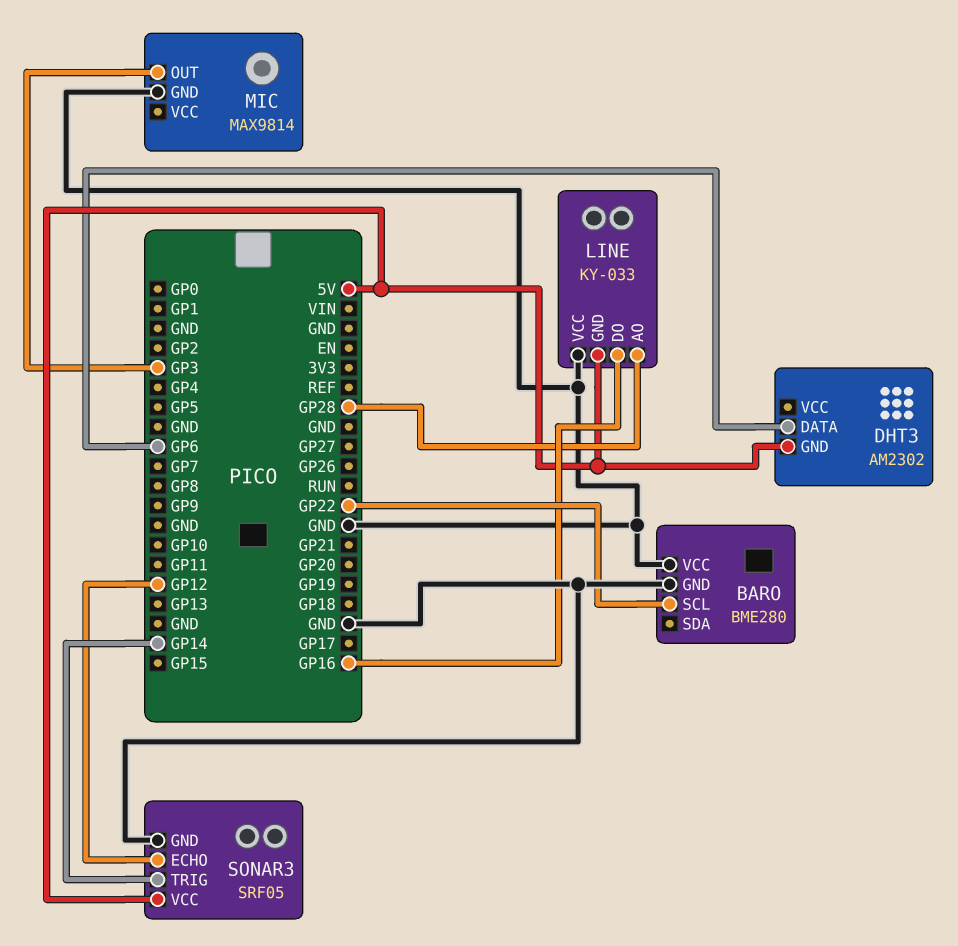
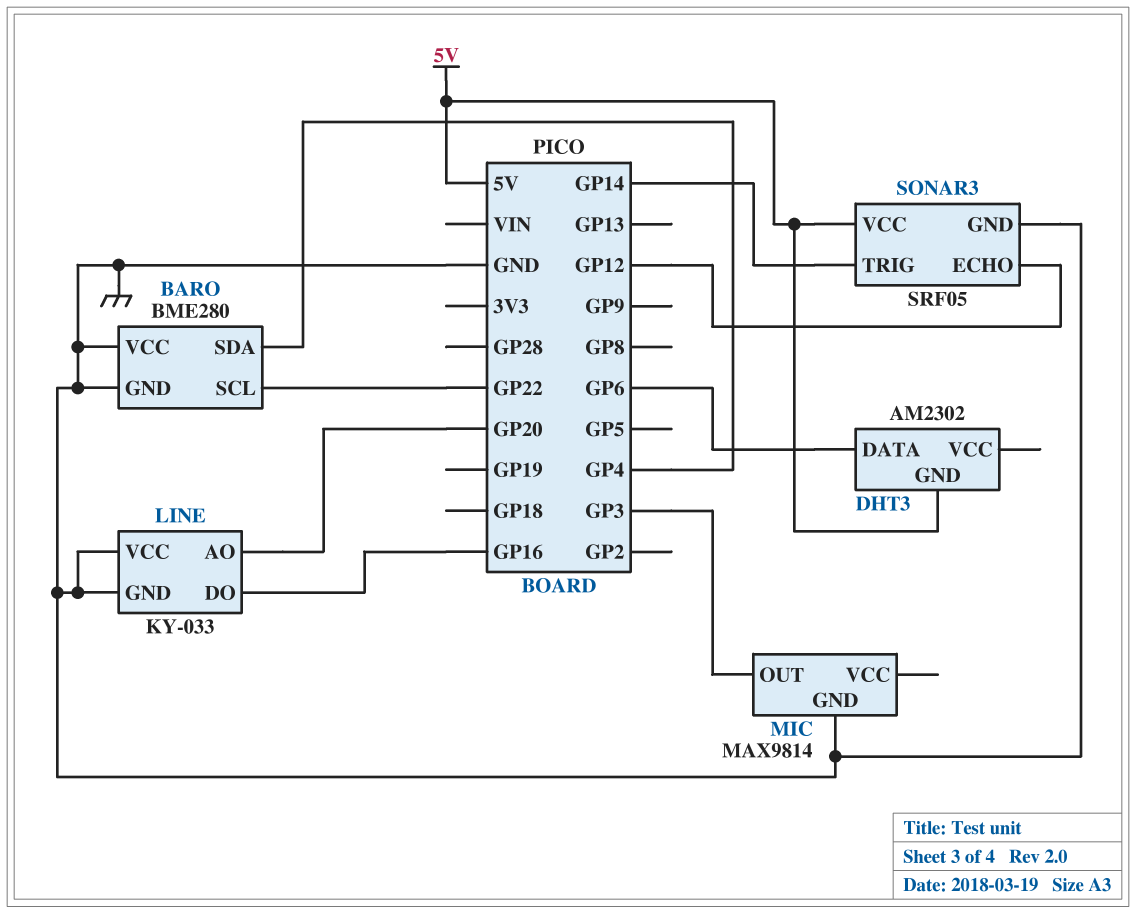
BARO pin SDA: none -> GP4
LINE pin AO: GP28 -> GP20
LINE pin GND: 5V -> GND

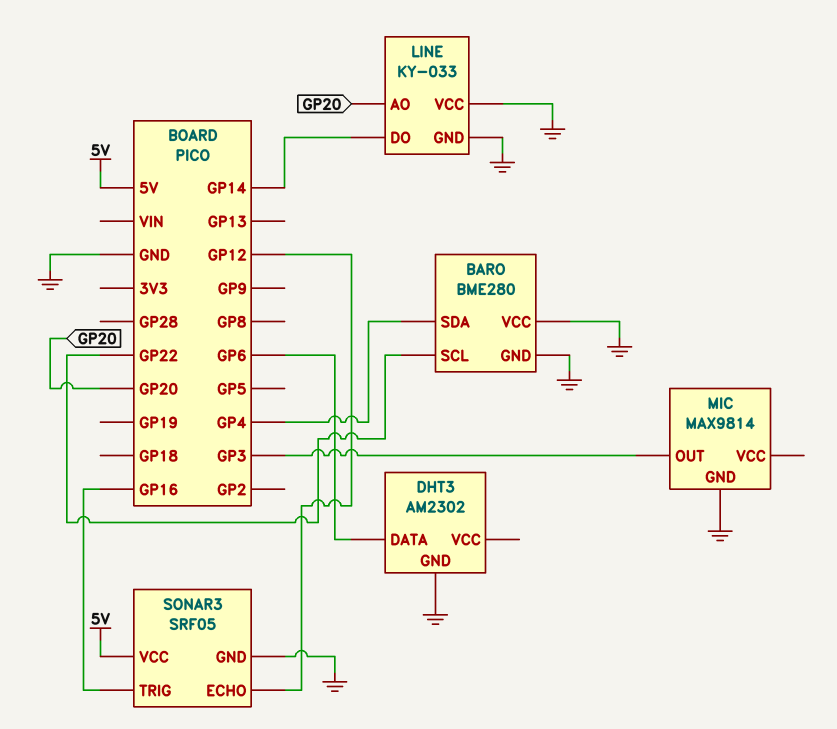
DHT3 pin GND: 5V -> GND
LINE pin DO: GP16 -> GP14
SONAR3 pin TRIG: GP14 -> GP16

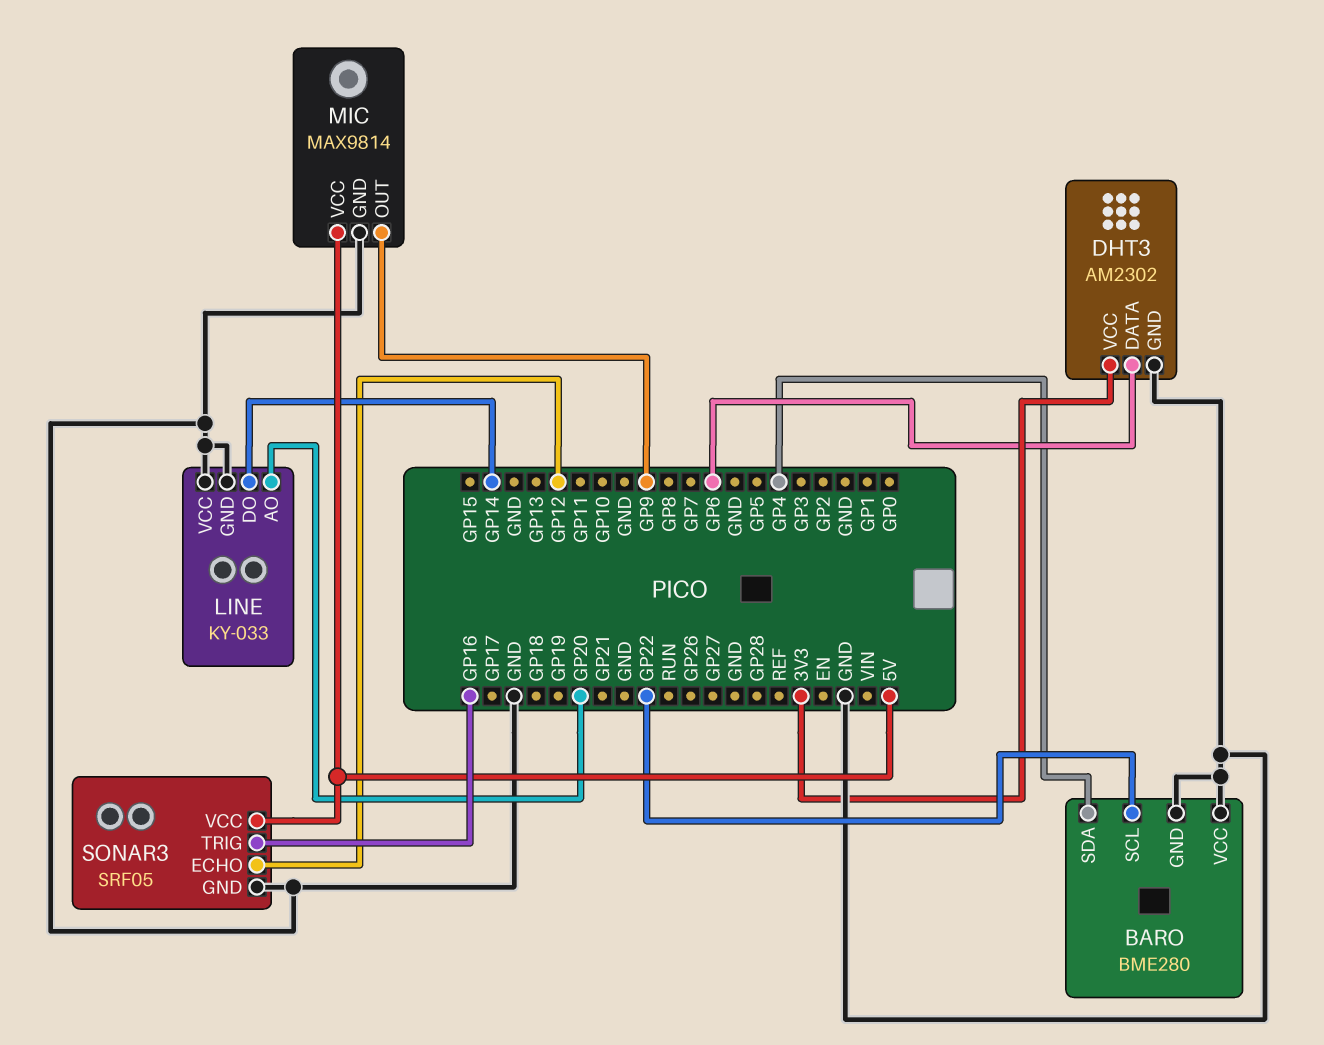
DHT3 pin VCC: none -> 3V3
MIC pin OUT: GP3 -> GP9
MIC pin VCC: none -> 5V

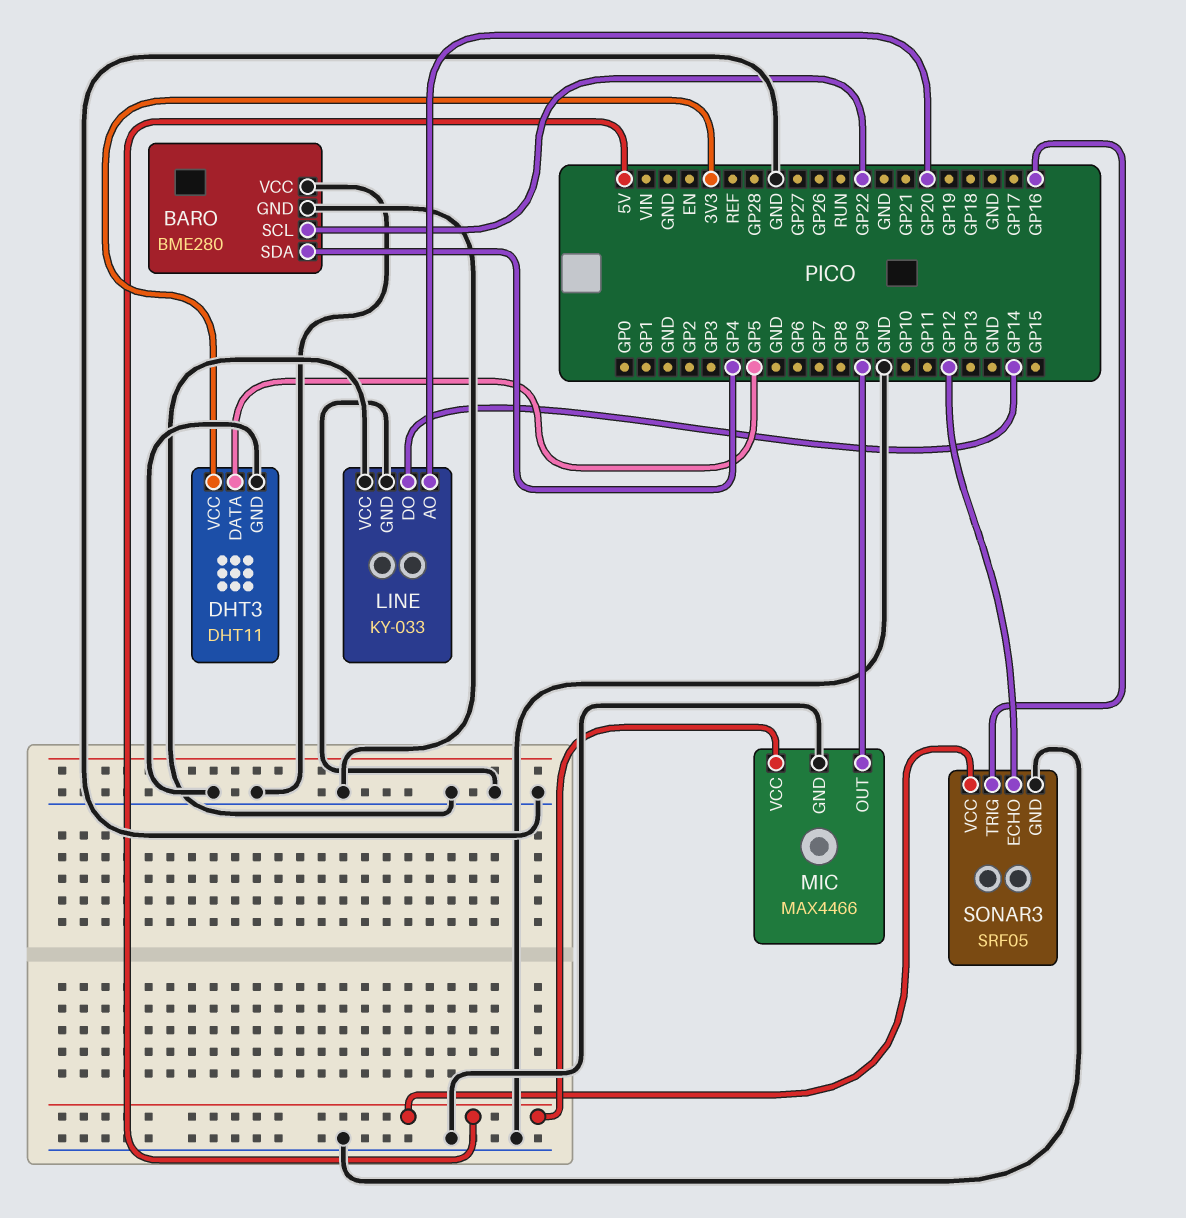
DHT3: AM2302 -> DHT11
DHT3 pin DATA: GP6 -> GP5
MIC: MAX9814 -> MAX4466

